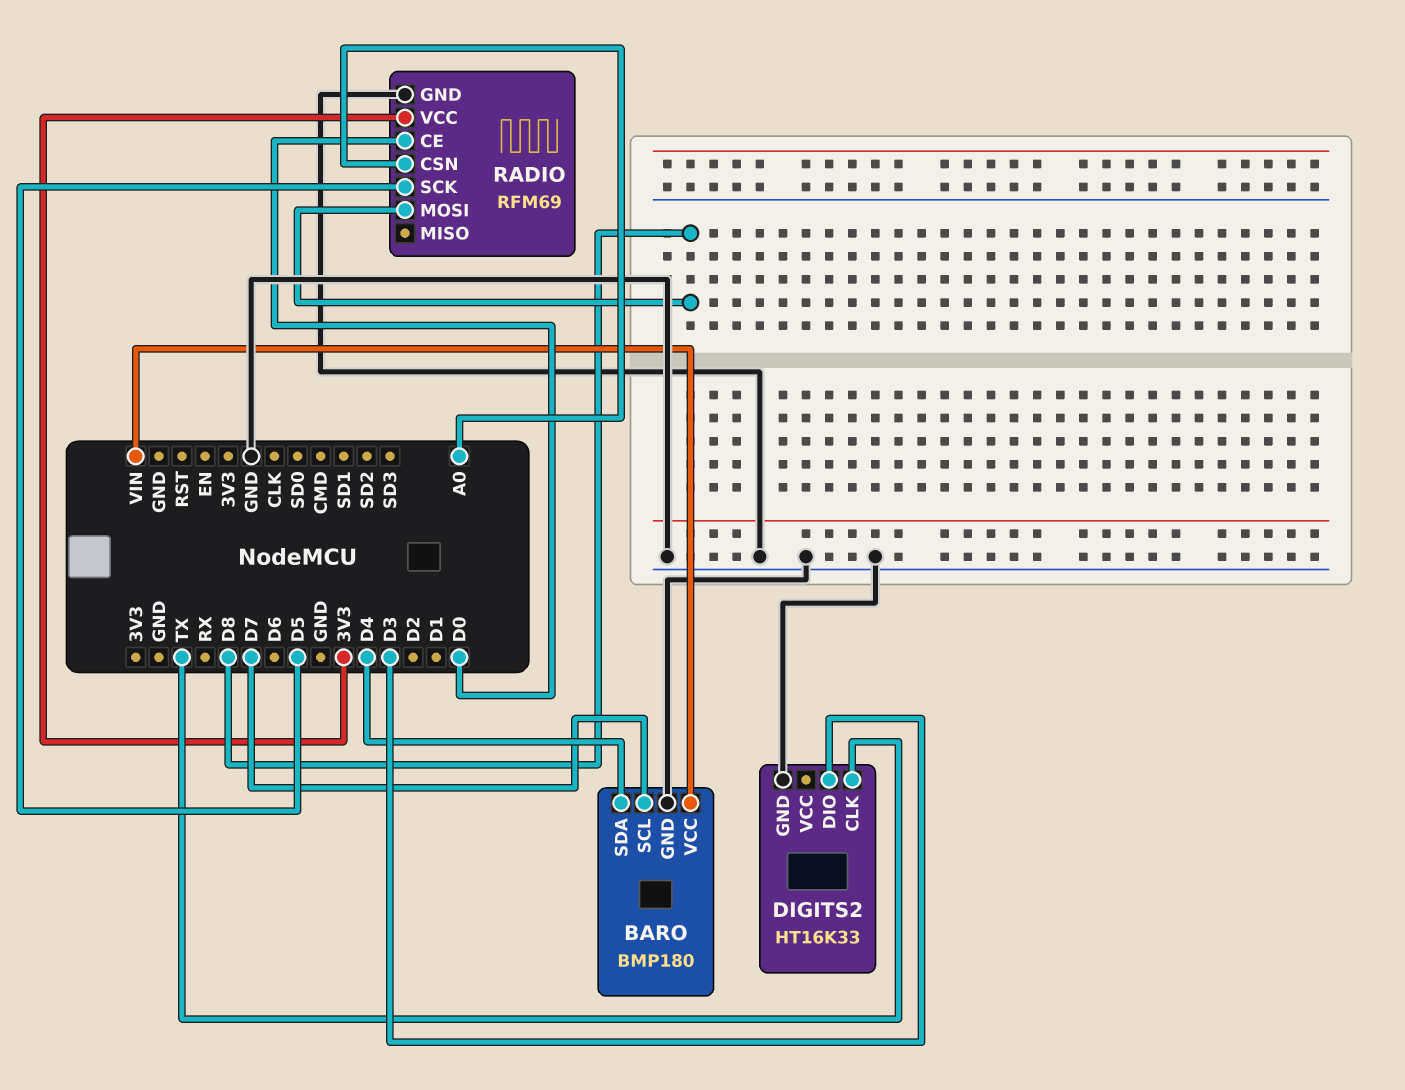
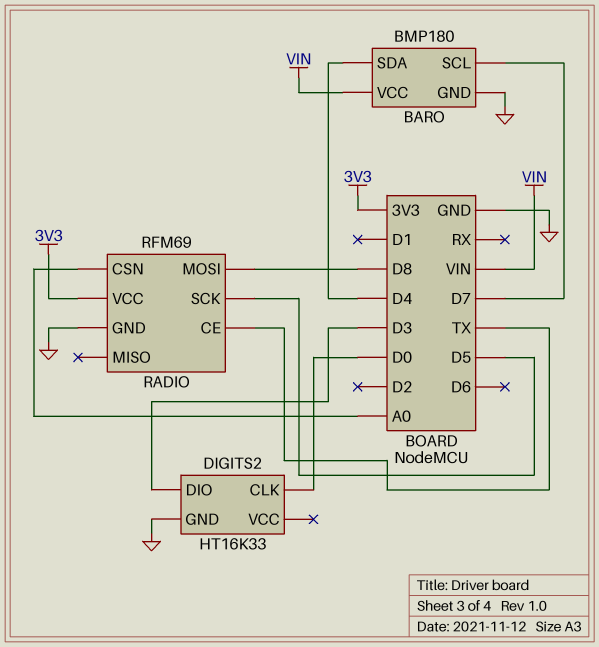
DIGITS2 pin CLK: TX -> D0
RADIO pin CE: D0 -> TX

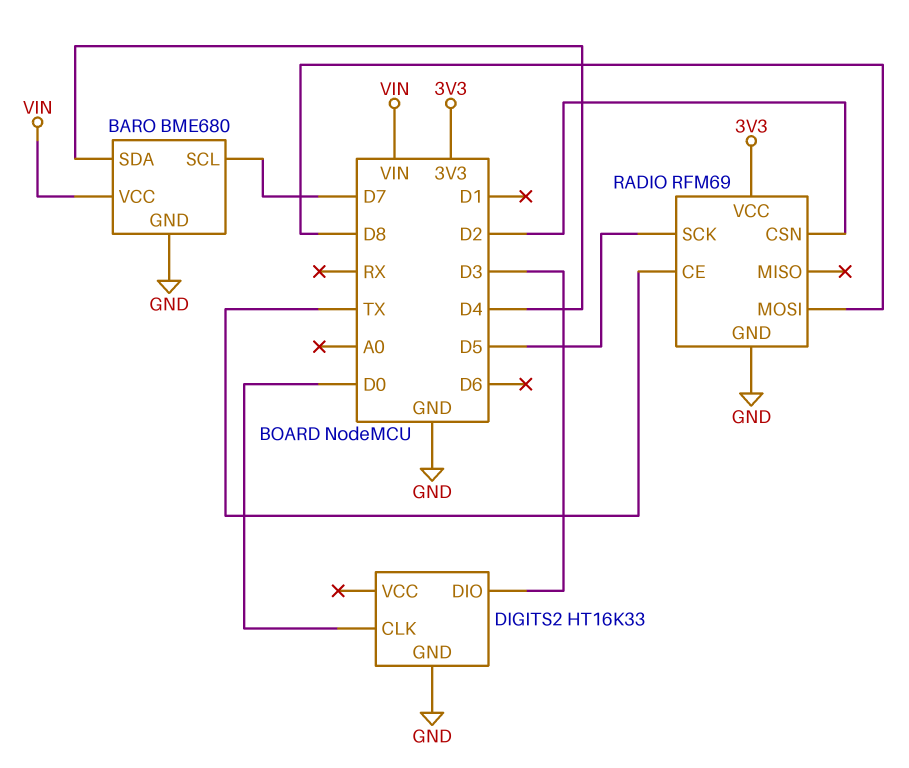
BARO: BMP180 -> BME680
RADIO pin CSN: A0 -> D2

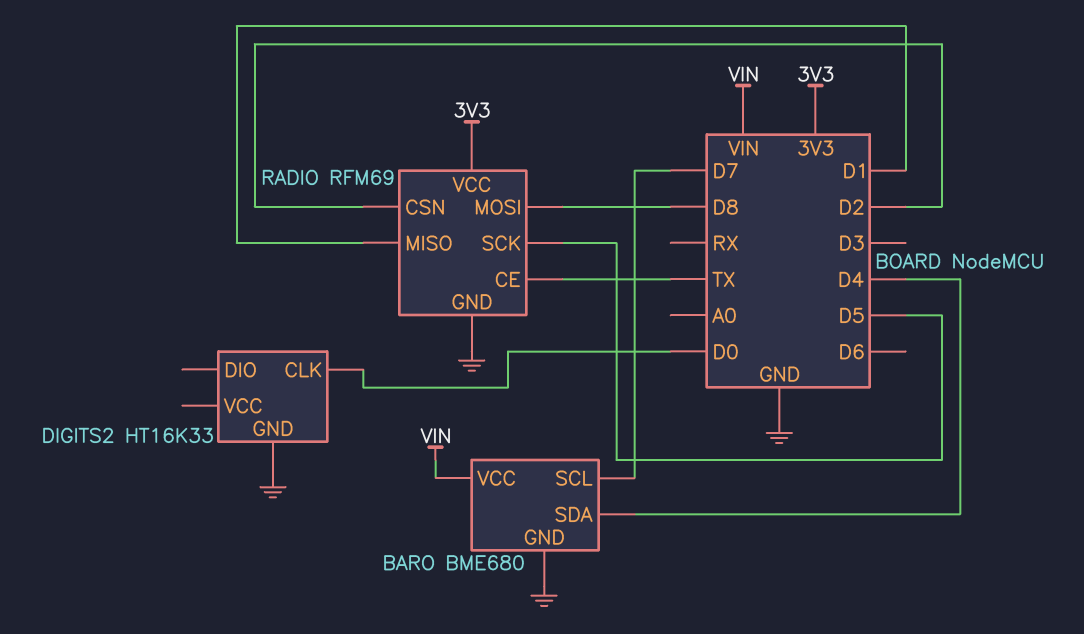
DIGITS2 pin DIO: D3 -> none
RADIO pin MISO: none -> D1

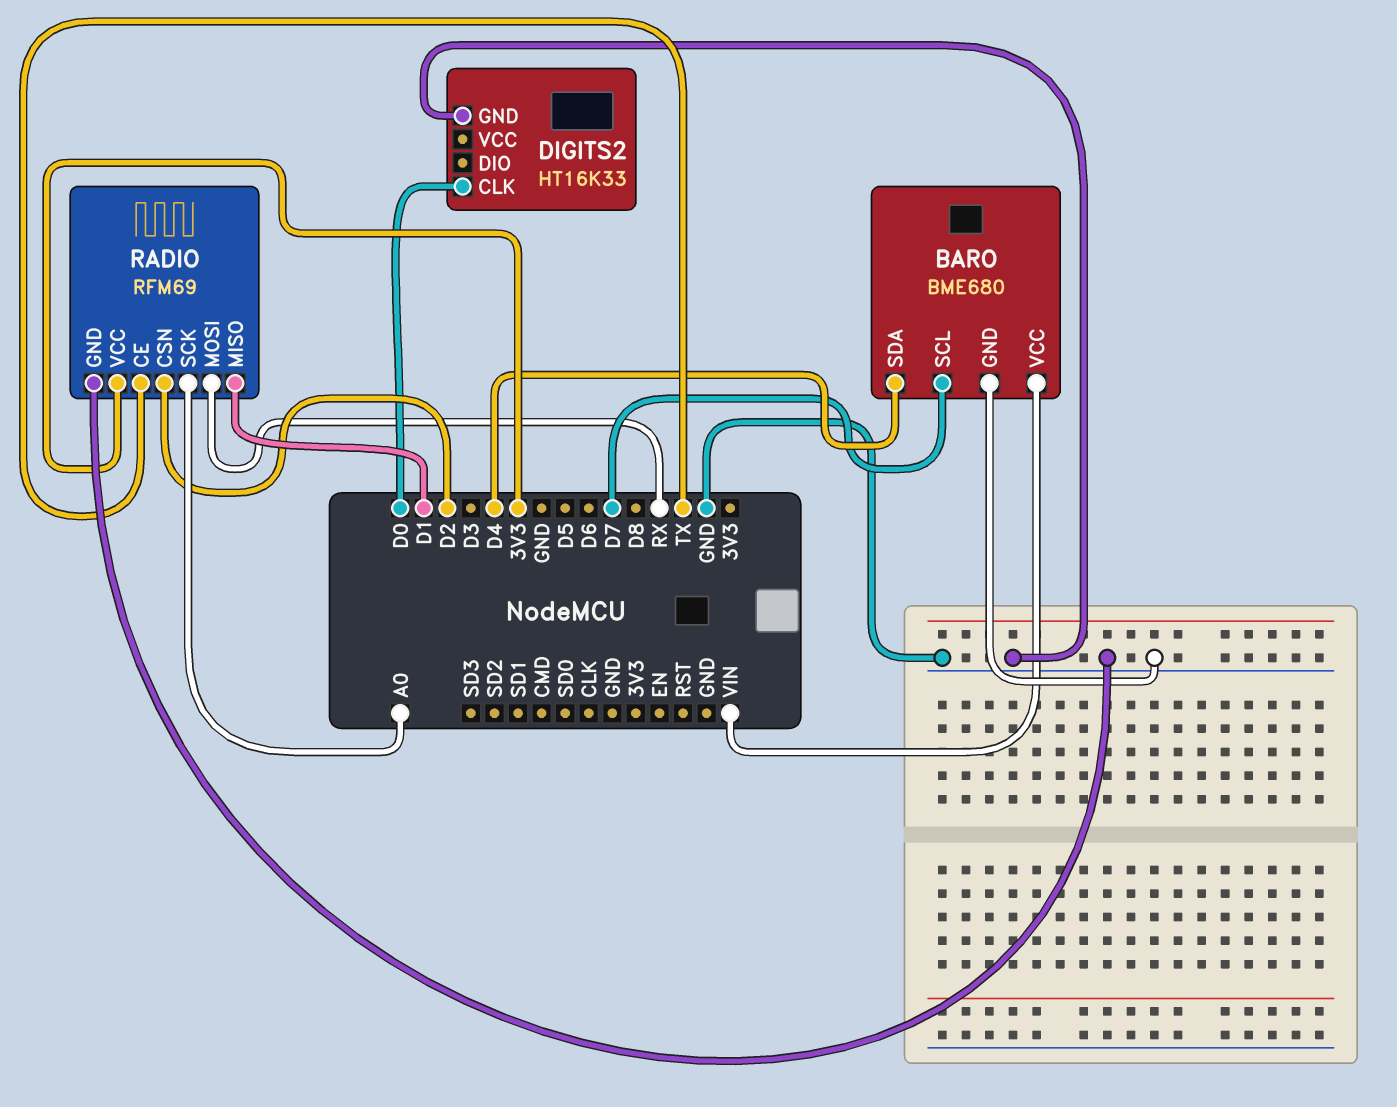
RADIO pin MOSI: D8 -> RX
RADIO pin SCK: D5 -> A0

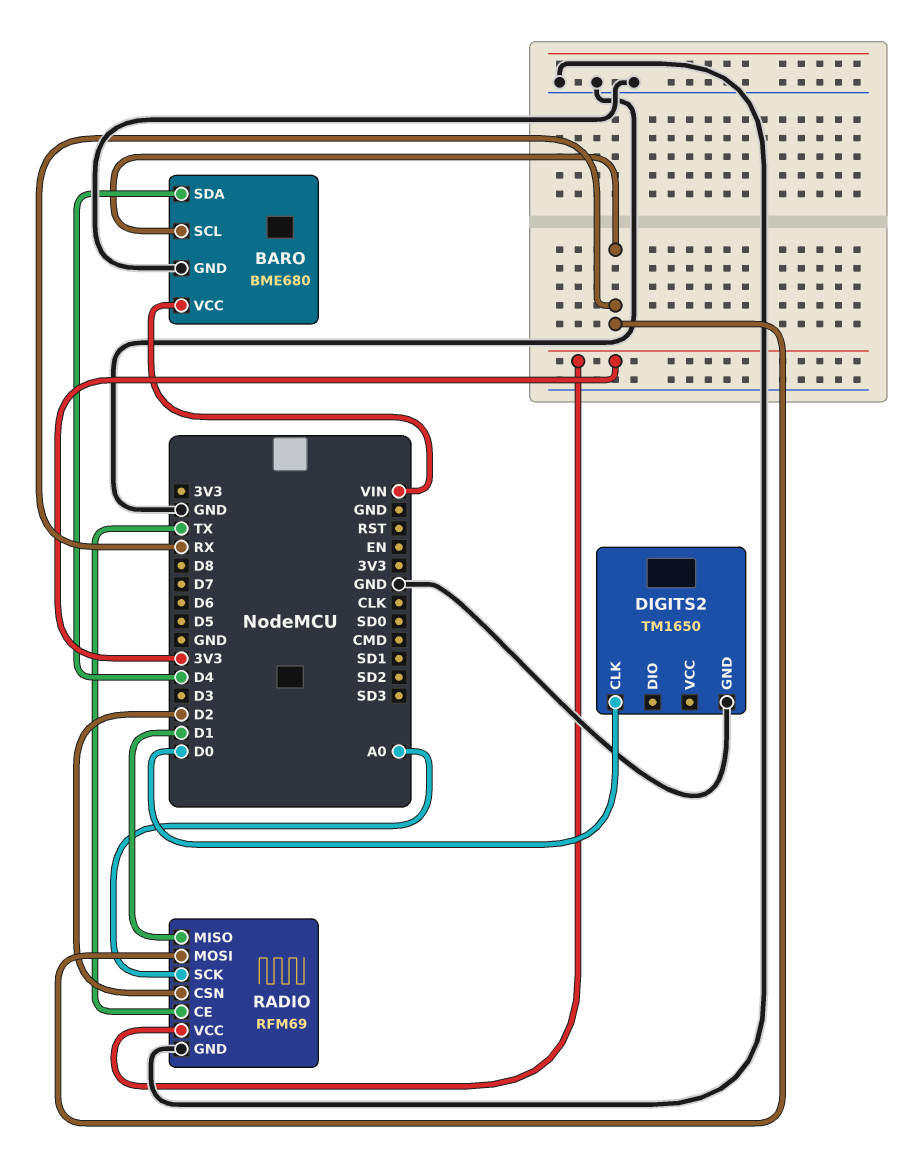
BARO pin SCL: D7 -> RX
DIGITS2: HT16K33 -> TM1650

